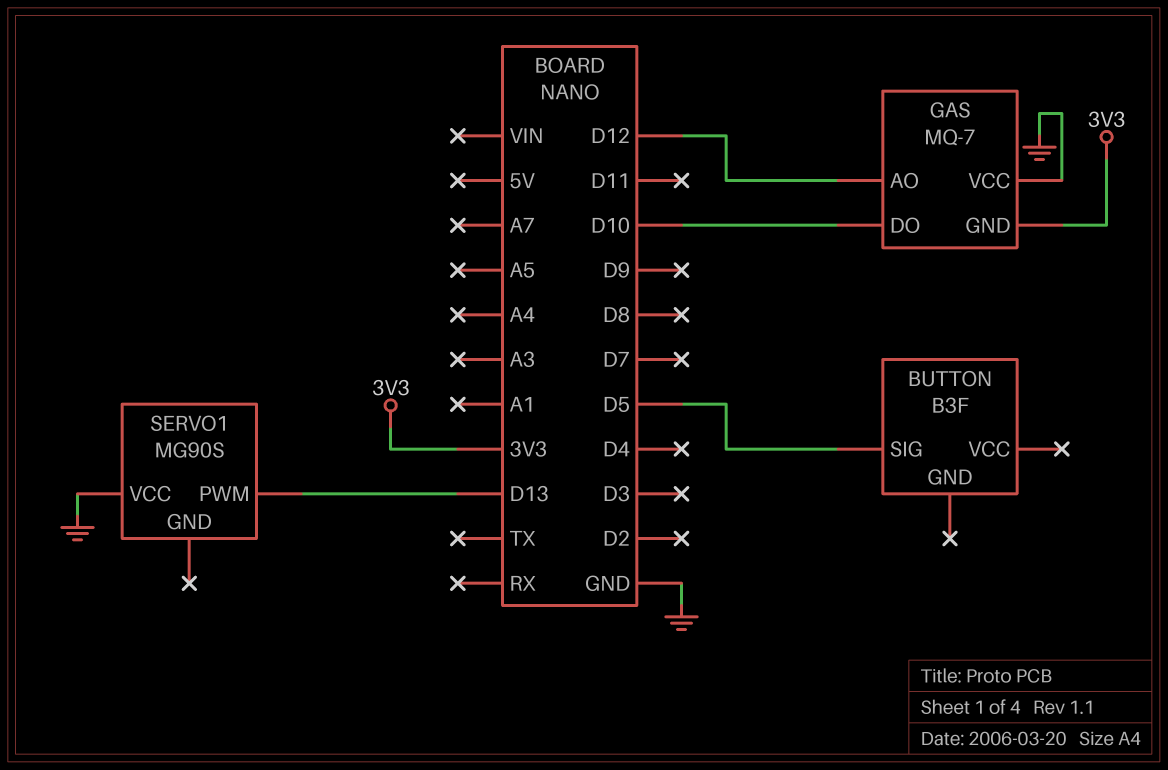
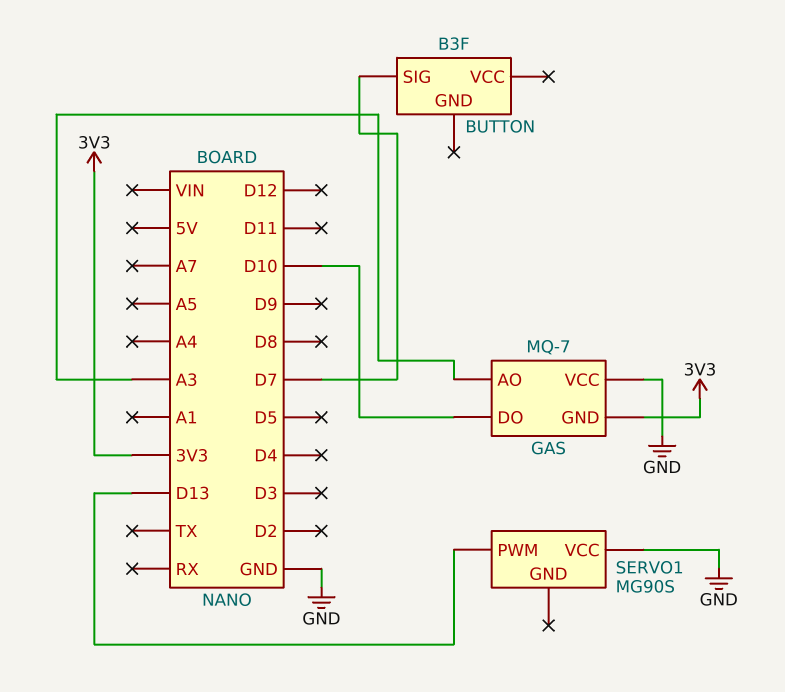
BUTTON pin SIG: D5 -> D7
GAS pin AO: D12 -> A3

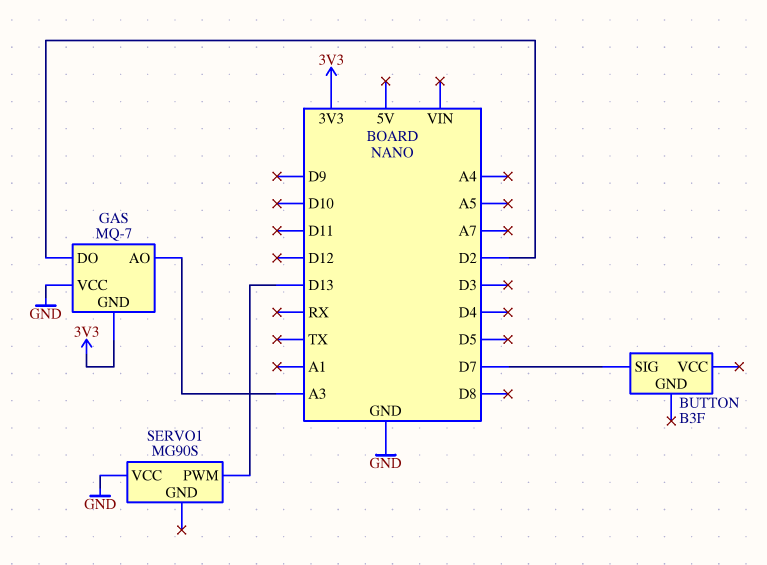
GAS pin DO: D10 -> D2

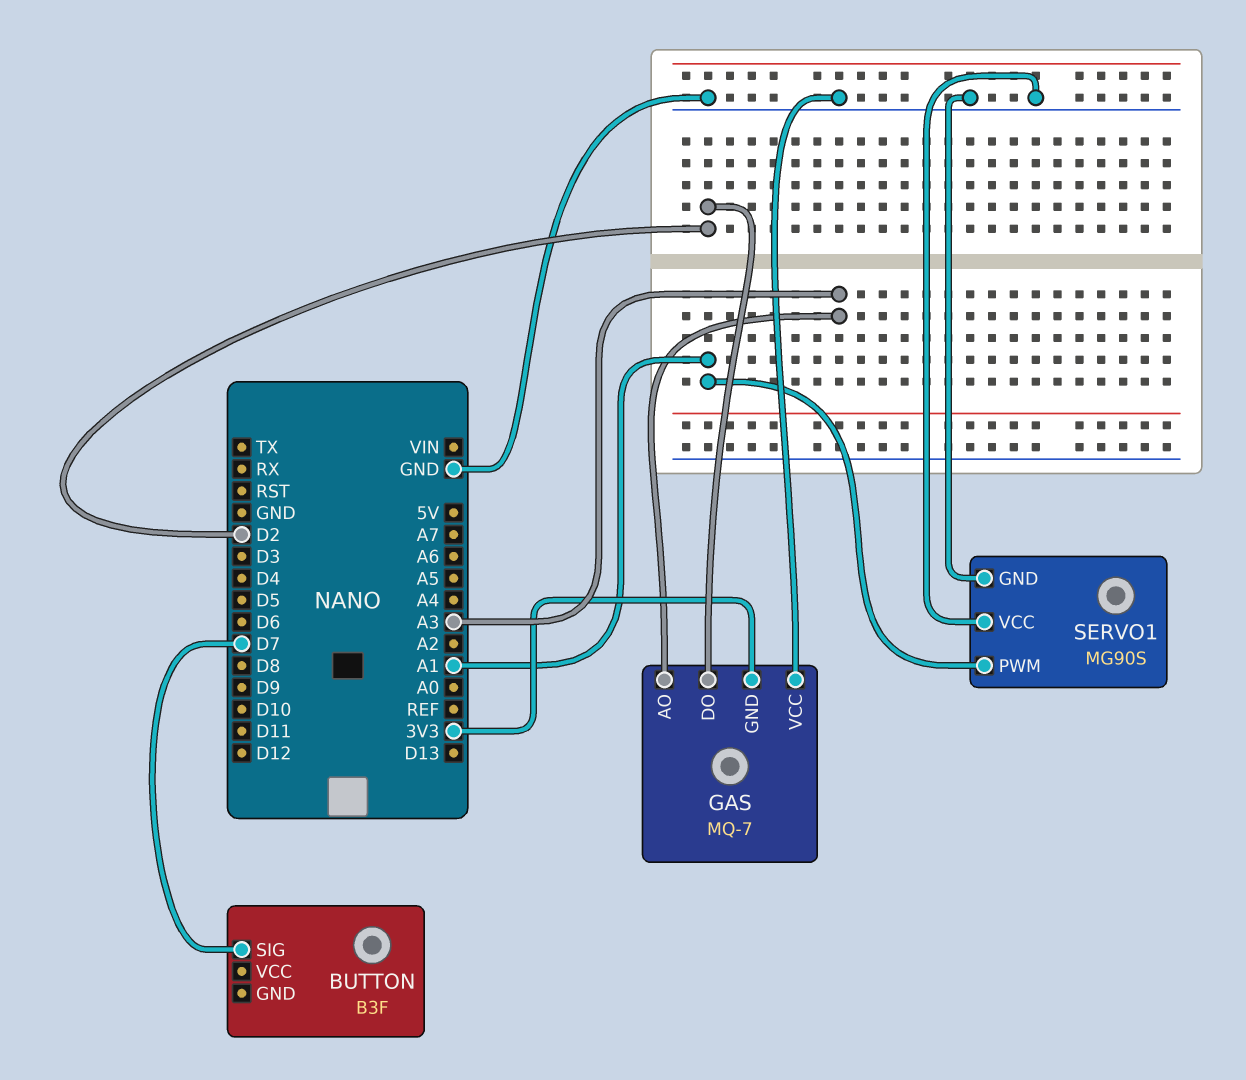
SERVO1 pin GND: none -> GND
SERVO1 pin PWM: D13 -> A1

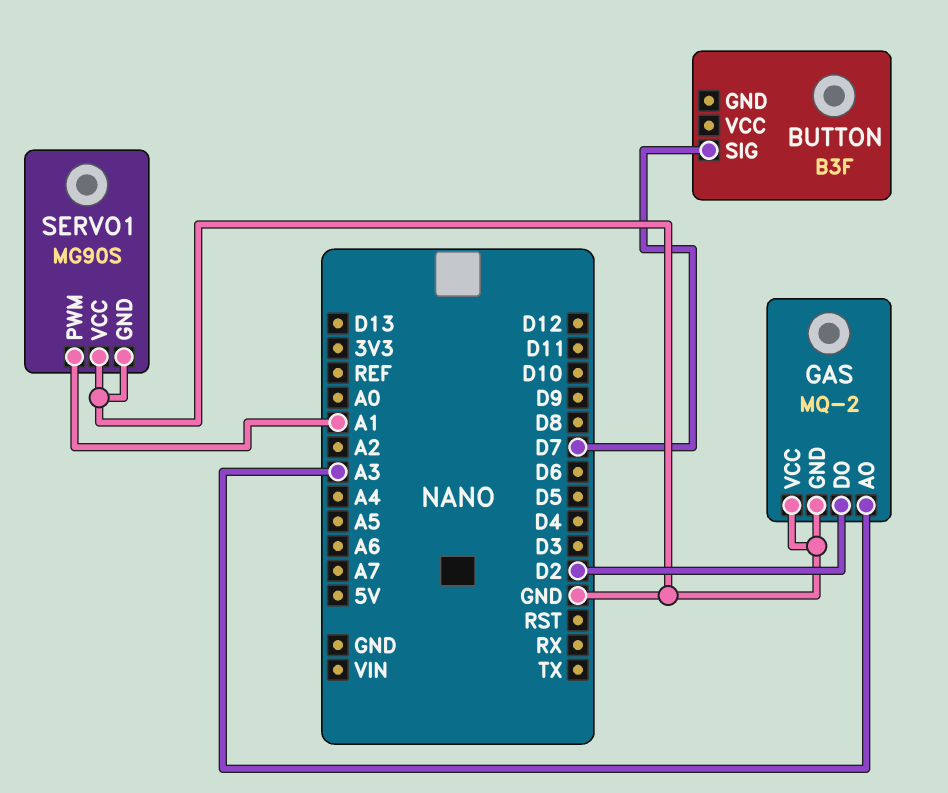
GAS: MQ-7 -> MQ-2
GAS pin GND: 3V3 -> GND

